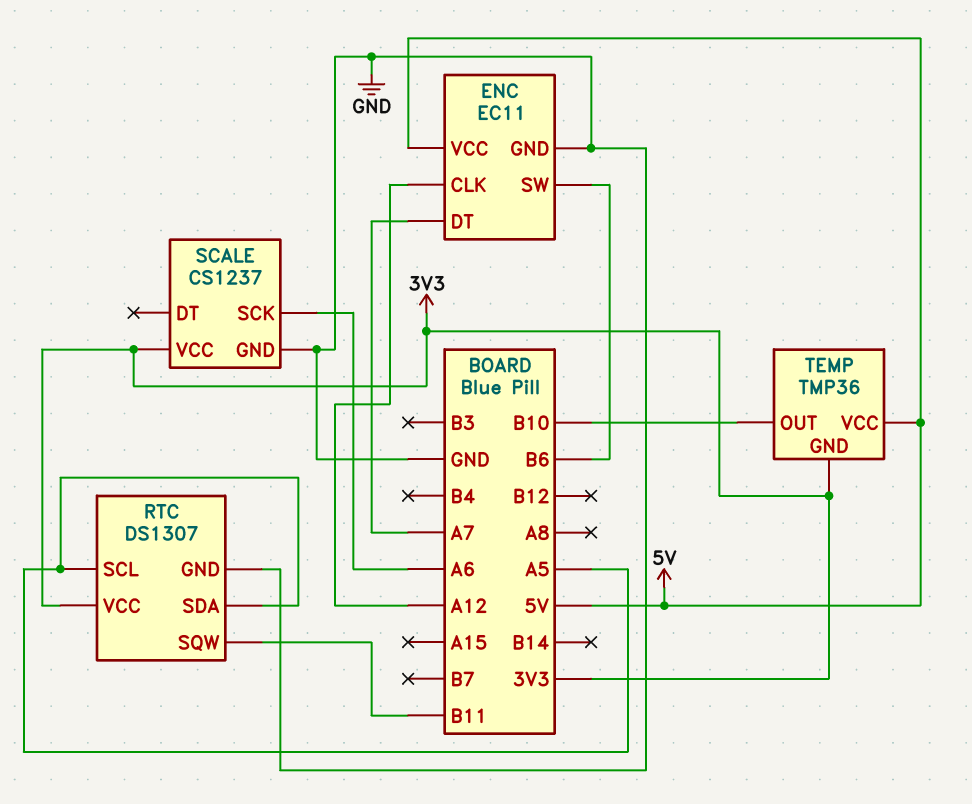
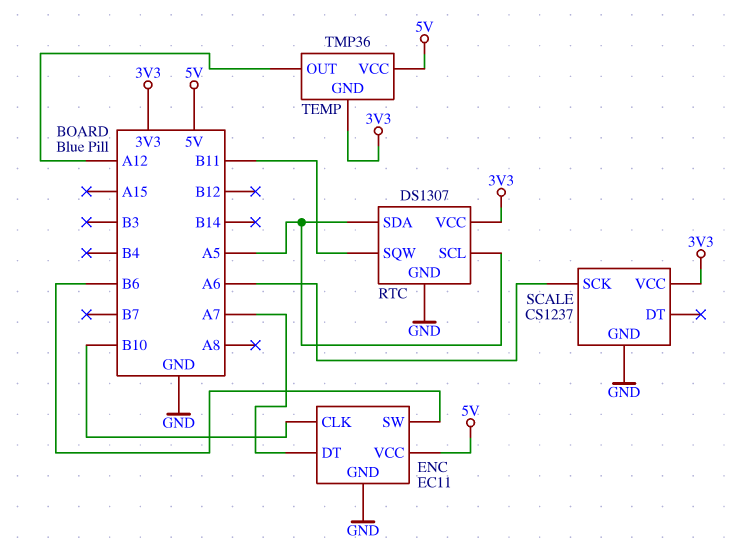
ENC pin CLK: A12 -> B10
TEMP pin OUT: B10 -> A12

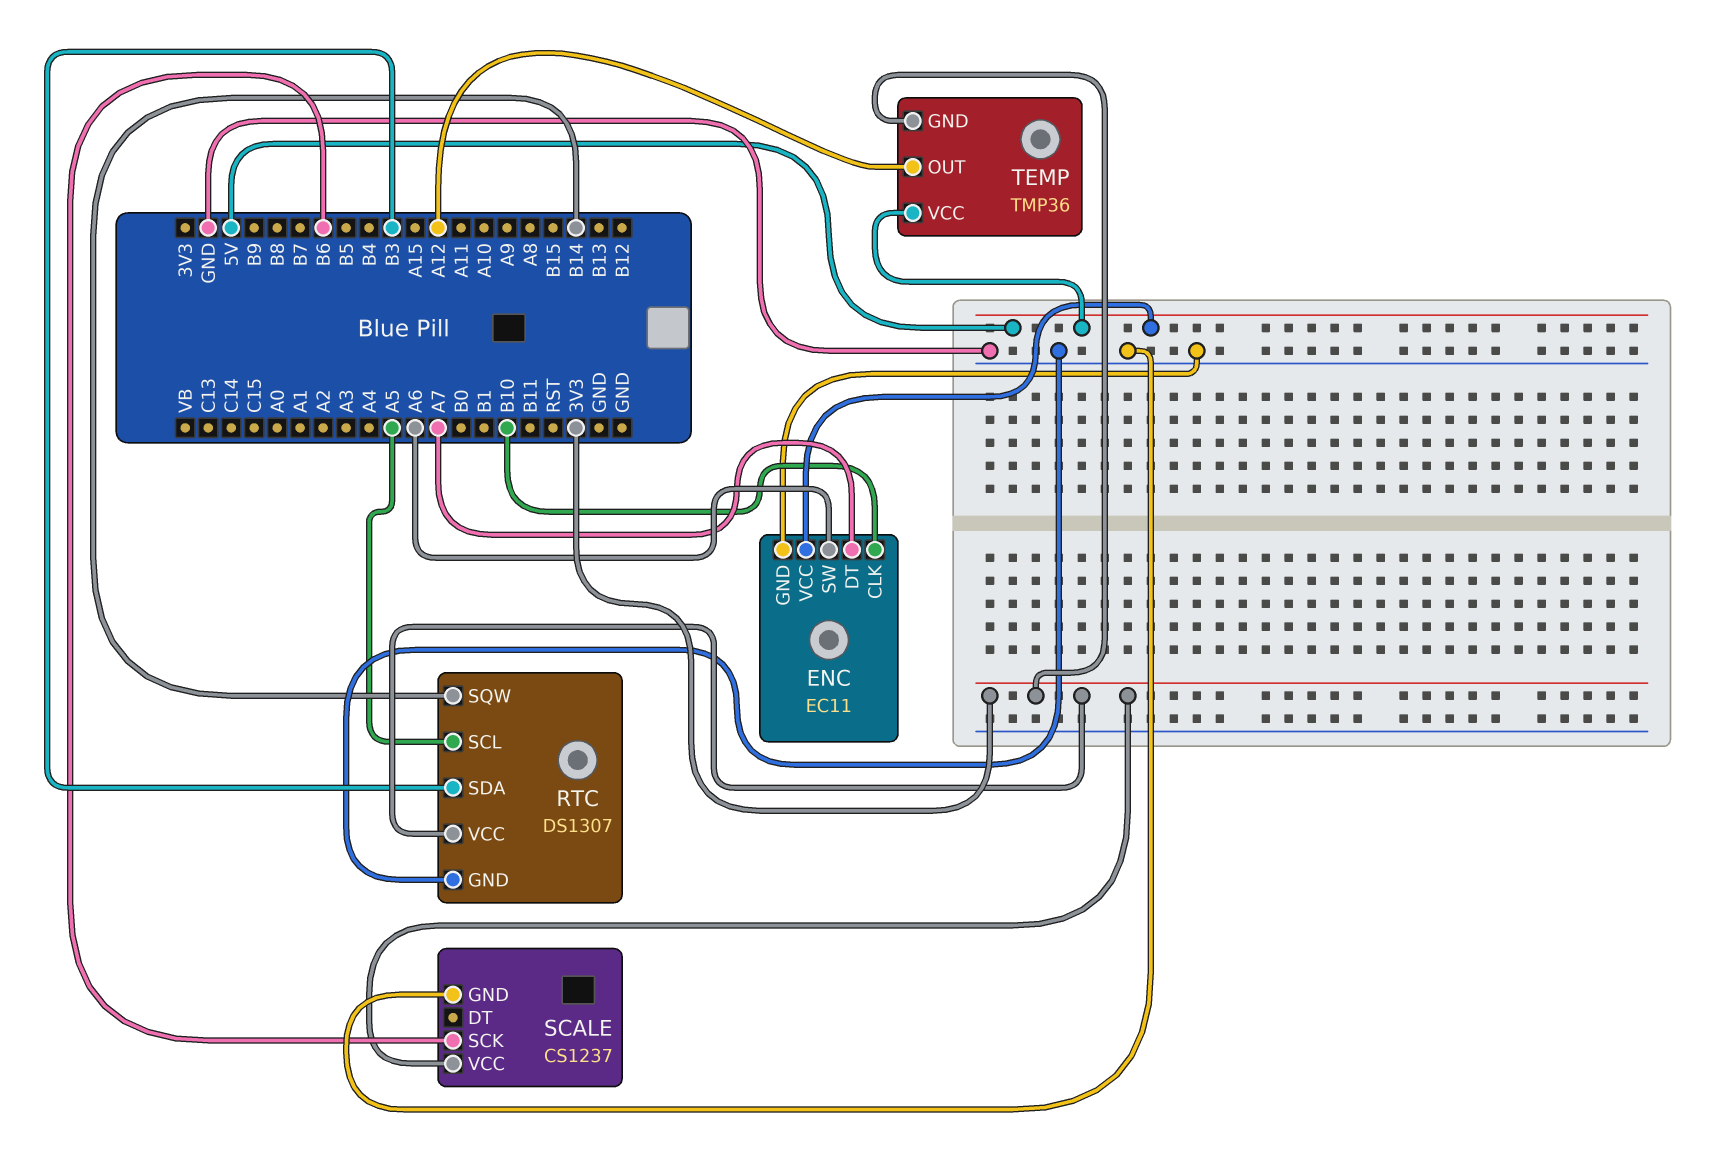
ENC pin SW: B6 -> A6
RTC pin SDA: A5 -> B3
RTC pin SQW: B11 -> B14
SCALE pin SCK: A6 -> B6

